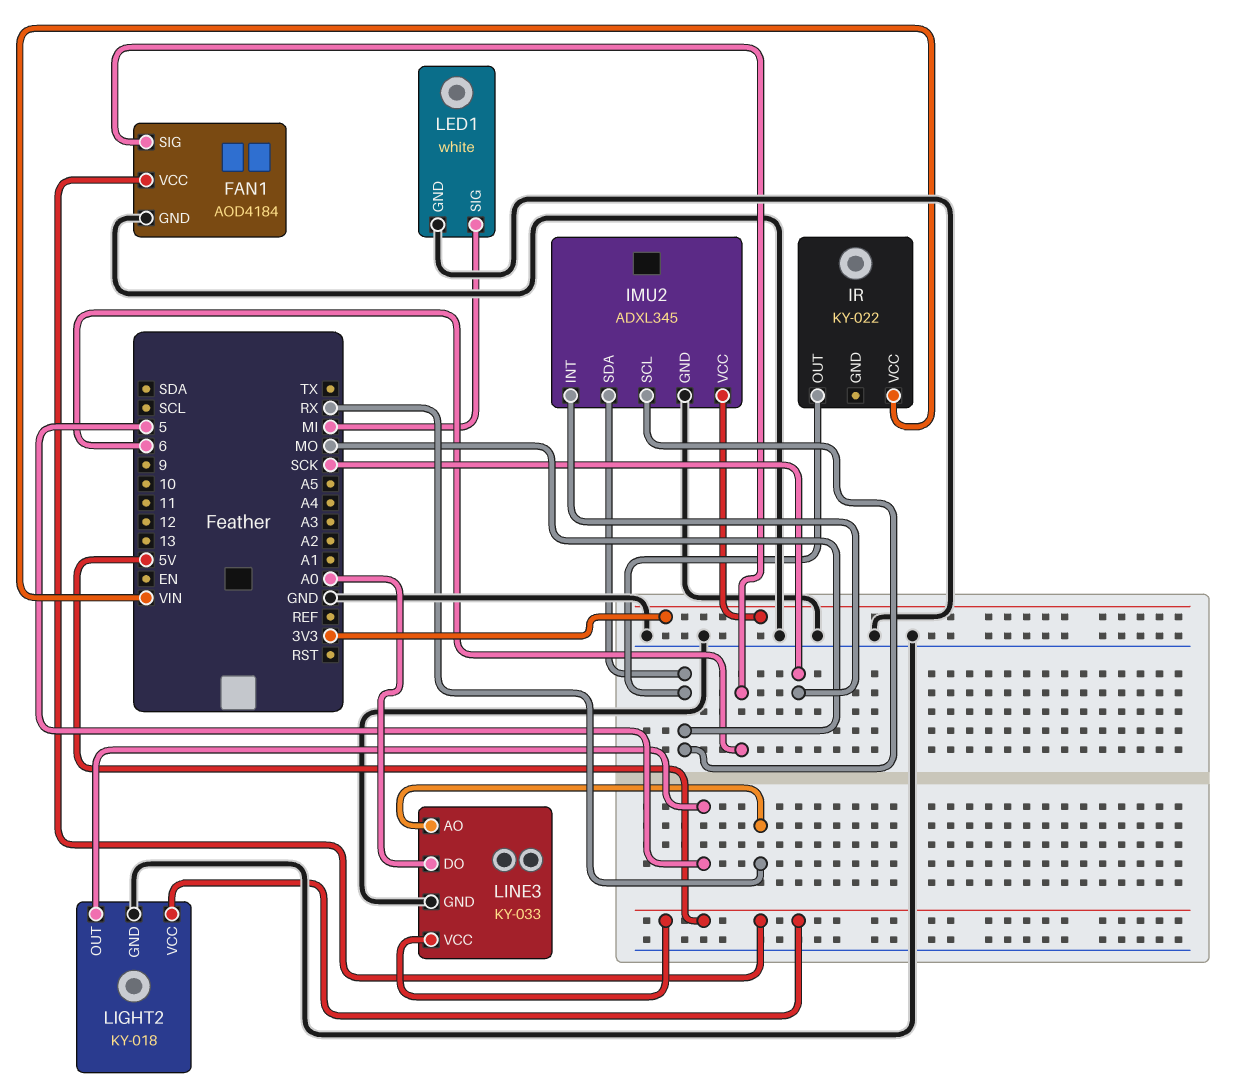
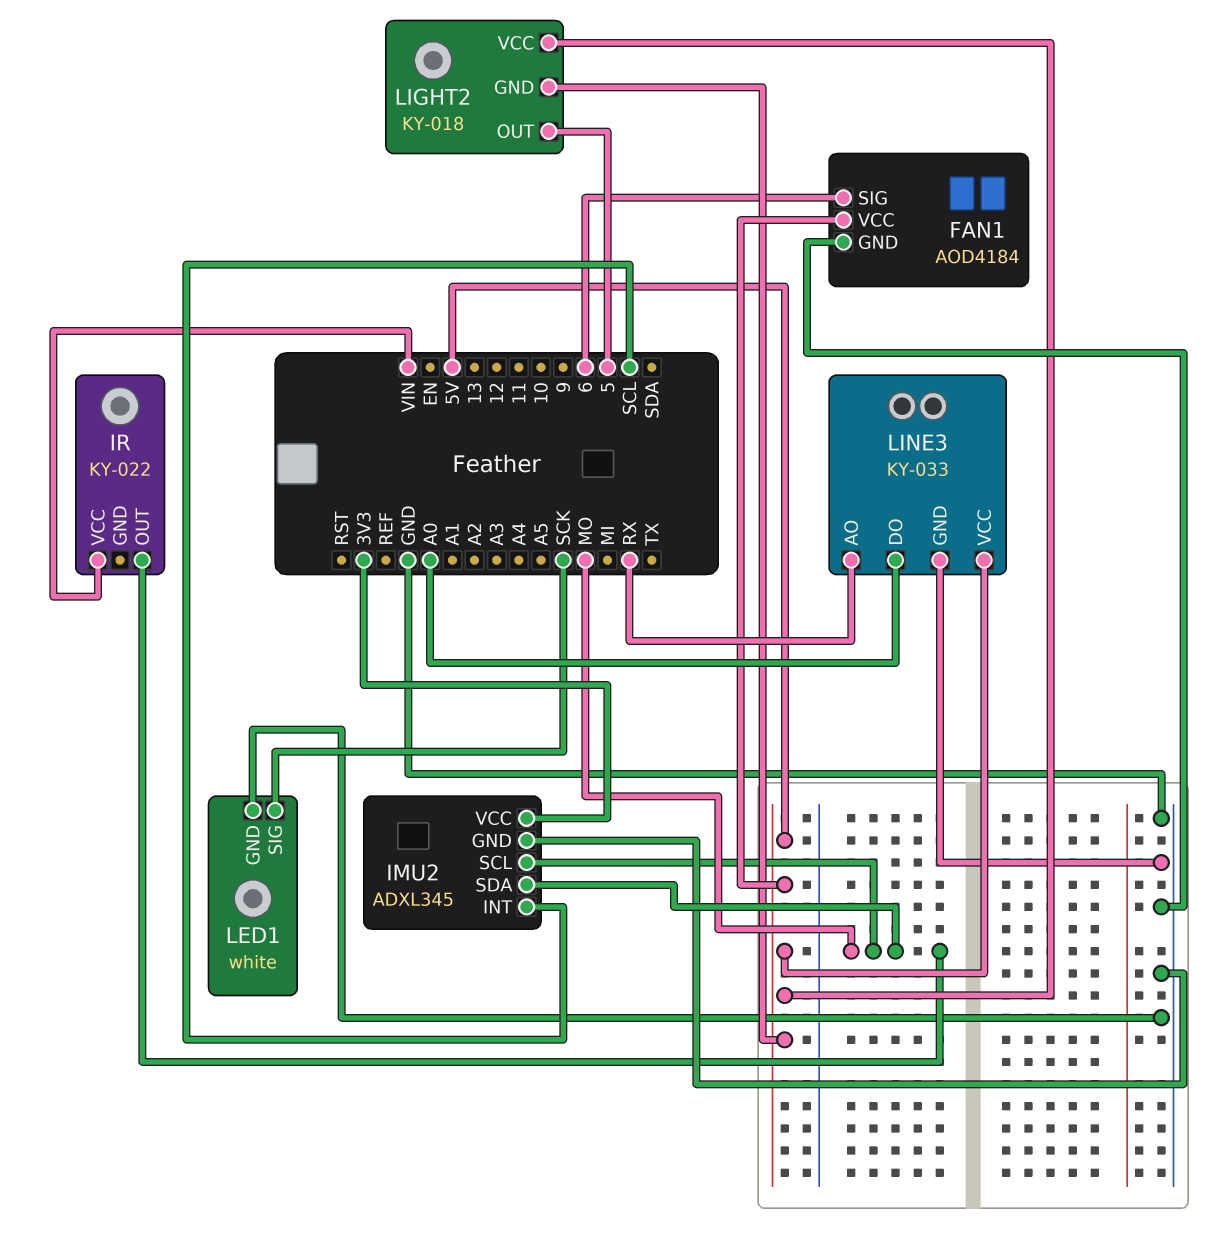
IMU2 pin INT: SCK -> SCL
LED1 pin SIG: MI -> SCK
LIGHT2 pin GND: GND -> 5V

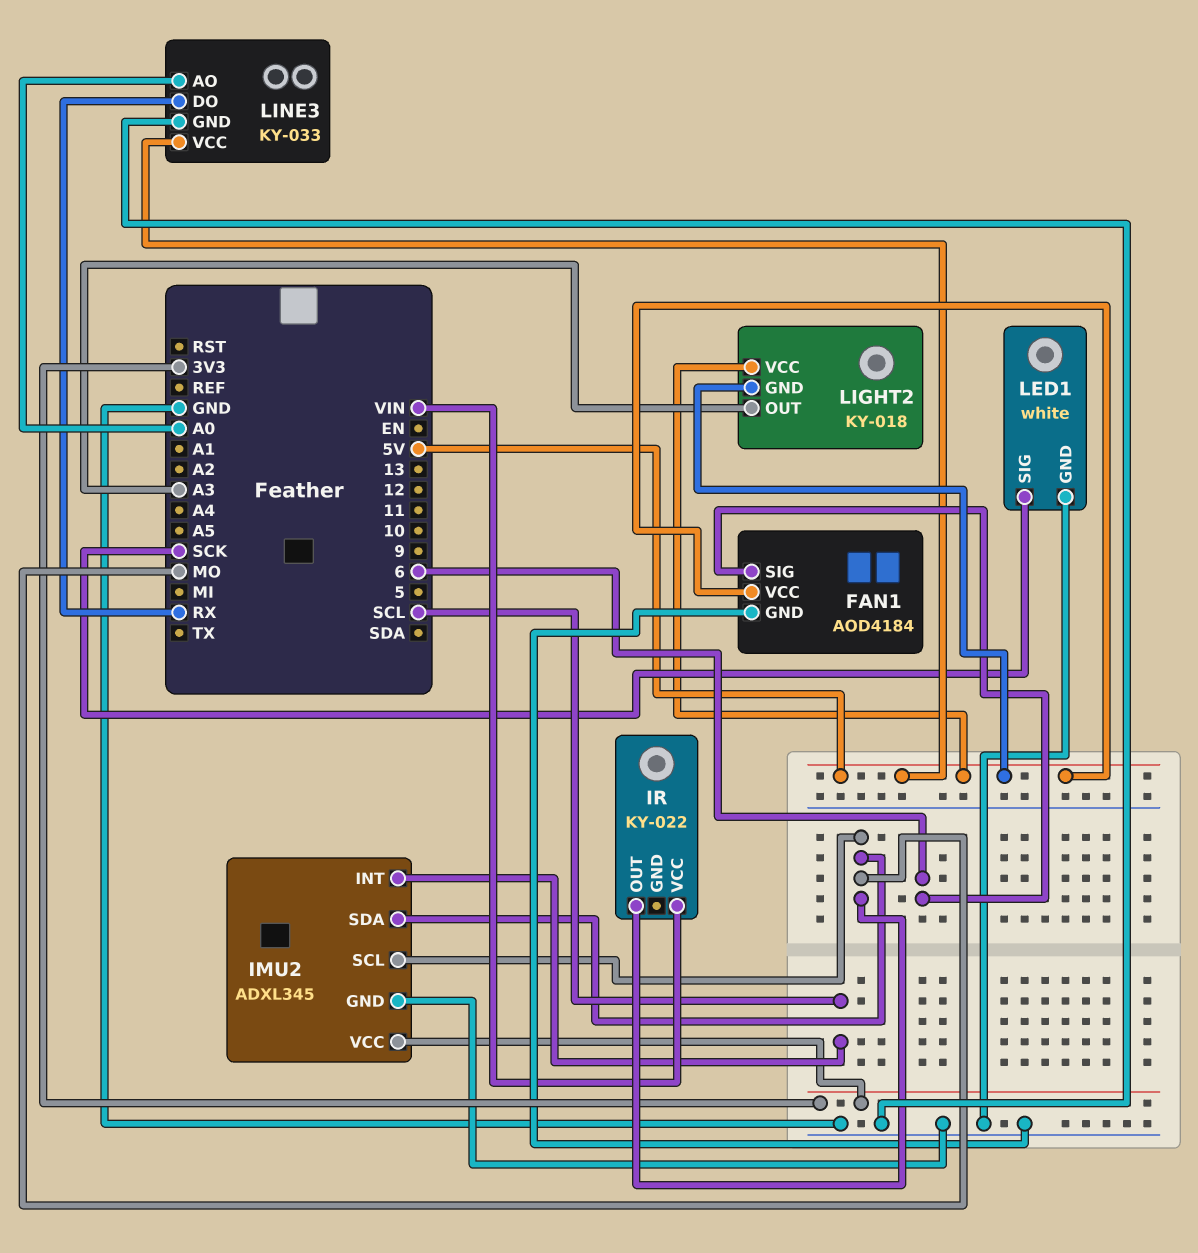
LIGHT2 pin OUT: 5 -> A3
LINE3 pin AO: RX -> A0
LINE3 pin DO: A0 -> RX

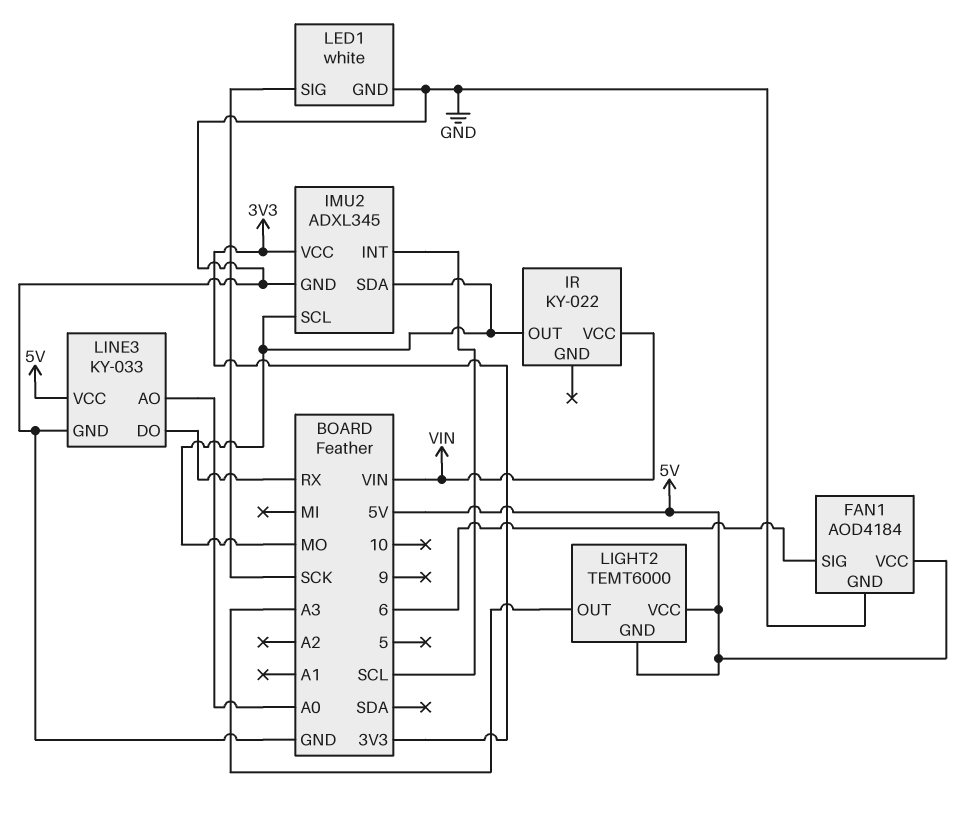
LIGHT2: KY-018 -> TEMT6000

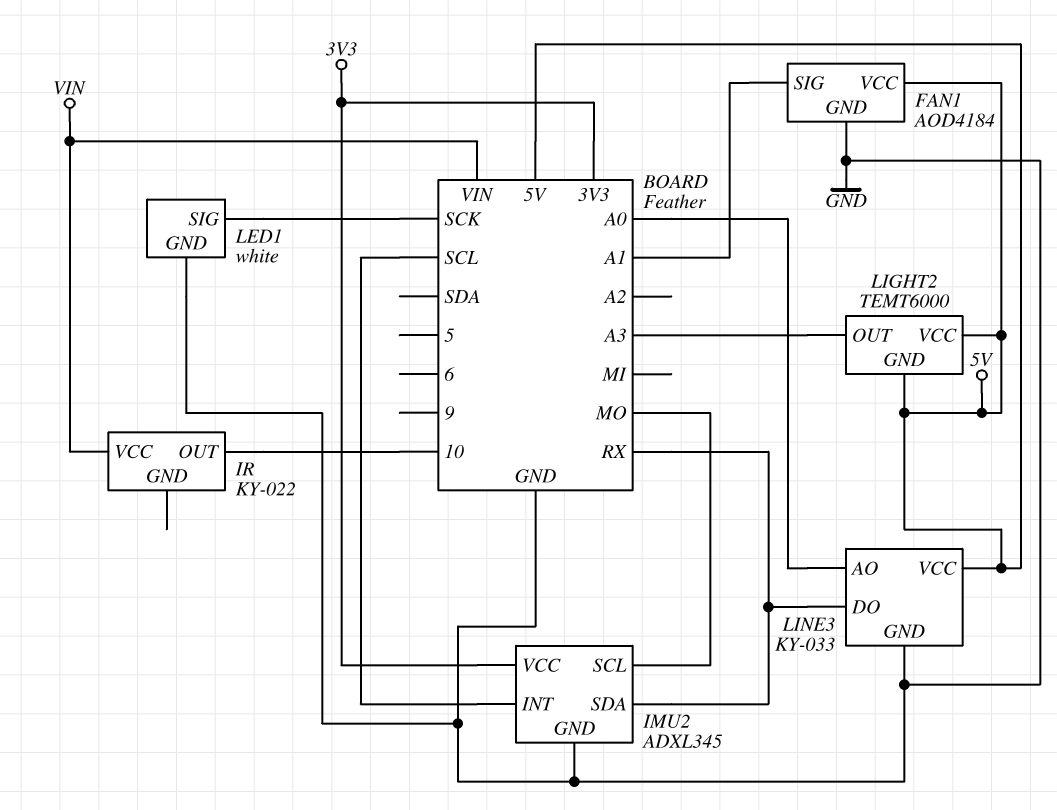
FAN1 pin SIG: 6 -> A1
IMU2 pin SDA: MO -> RX
IR pin OUT: MO -> 10

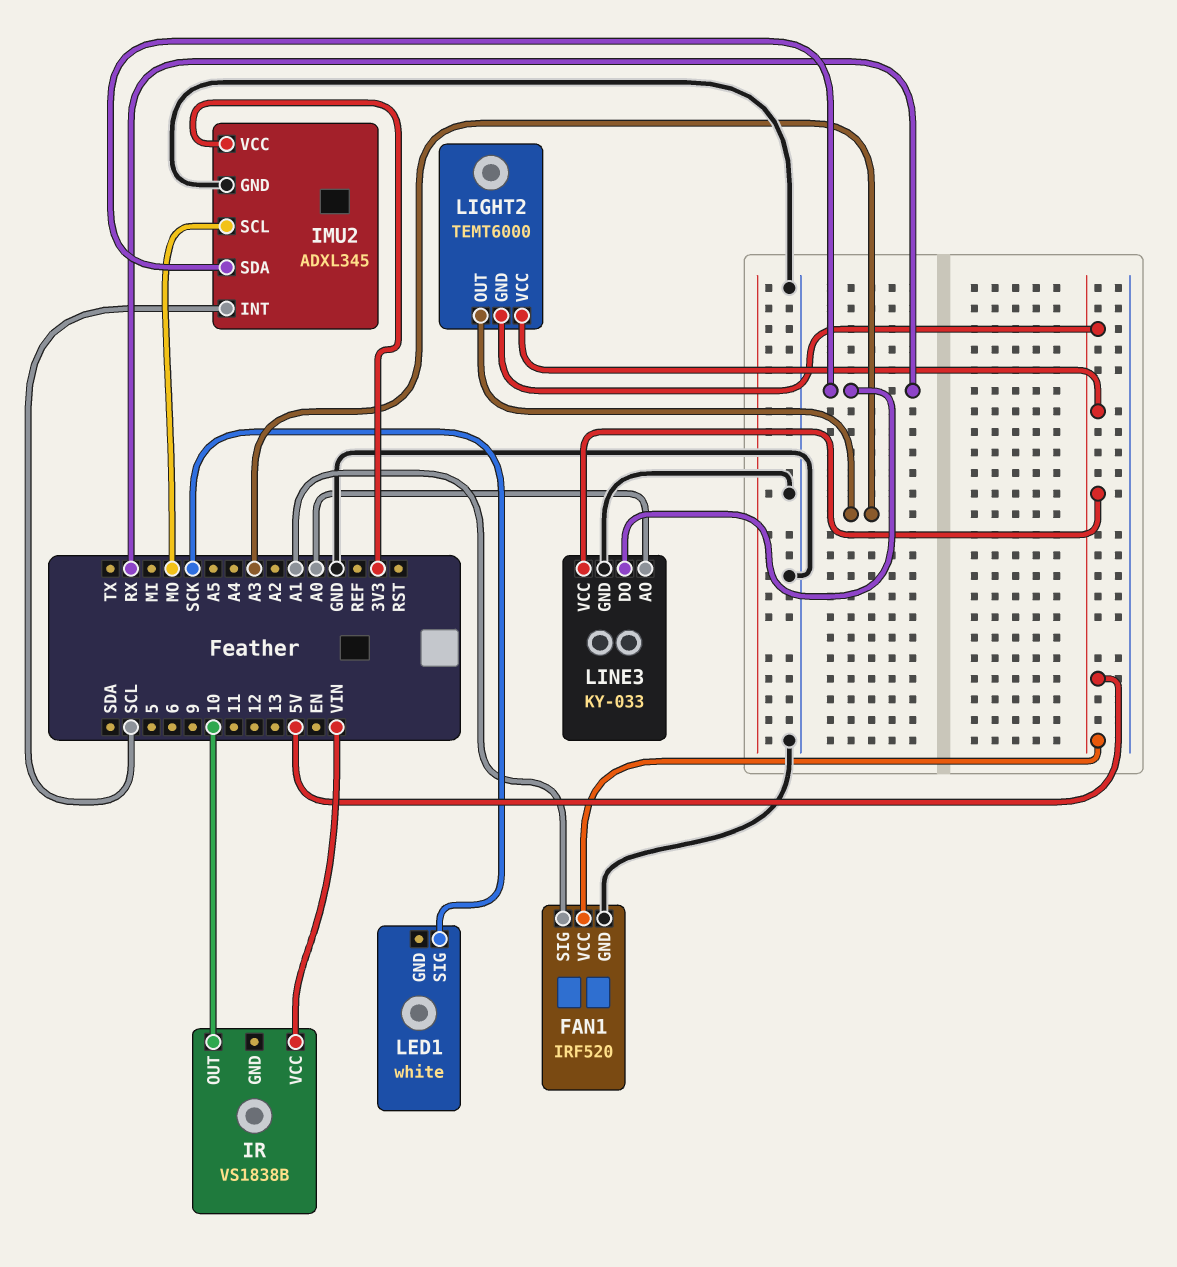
FAN1: AOD4184 -> IRF520
IR: KY-022 -> VS1838B
LED1 pin GND: GND -> none

